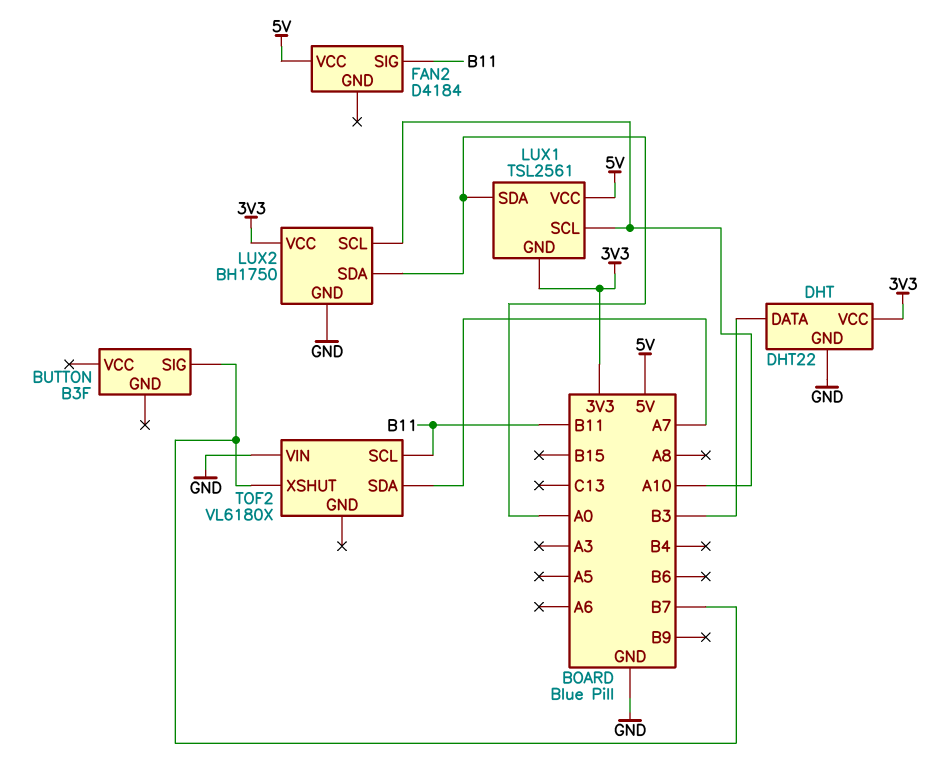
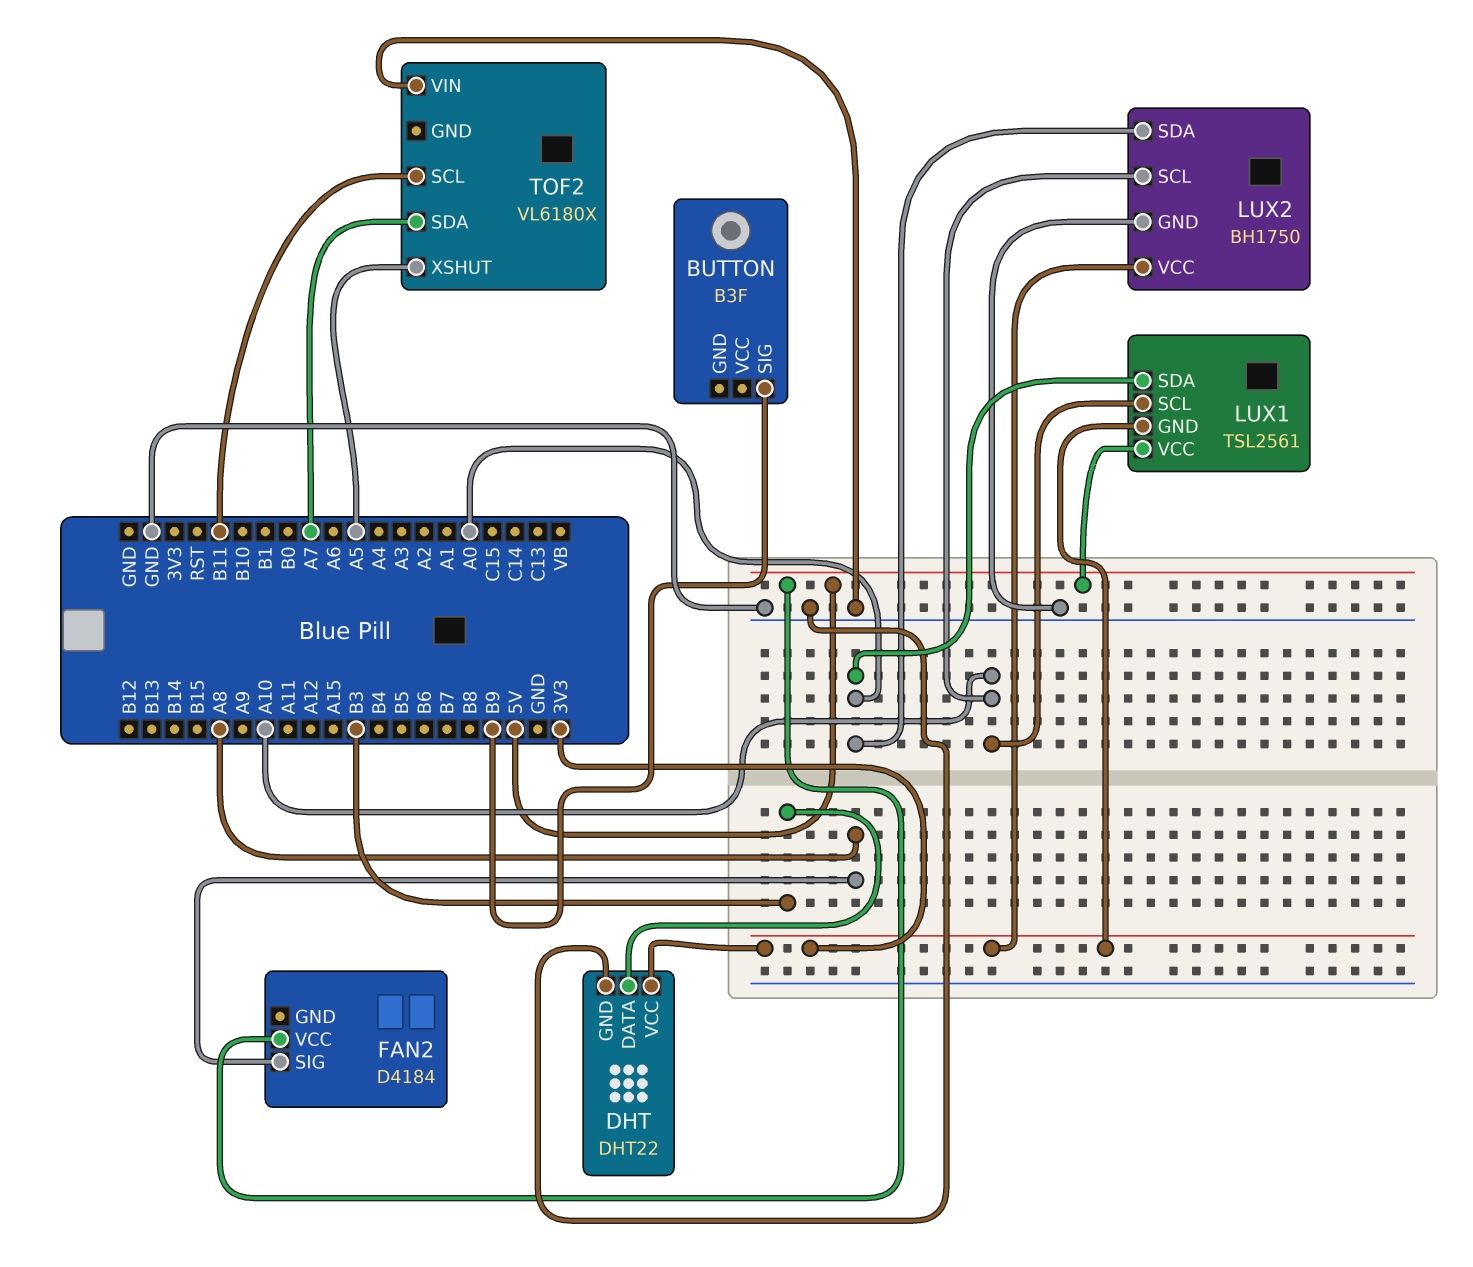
BUTTON pin SIG: B7 -> B9
FAN2 pin SIG: B11 -> A8
TOF2 pin XSHUT: B7 -> A5

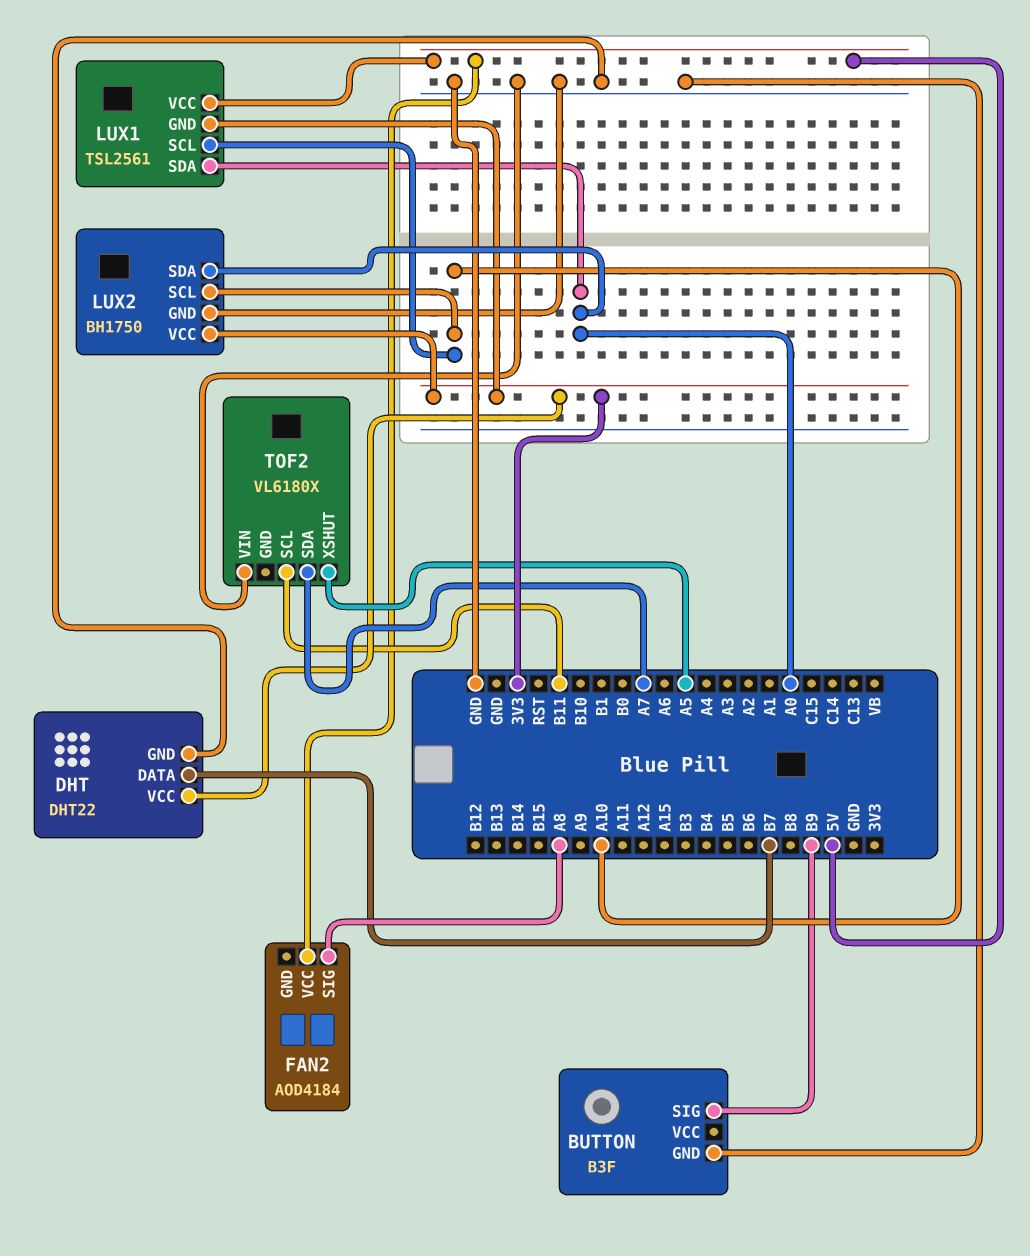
BUTTON pin GND: none -> GND
DHT pin DATA: B3 -> B7
FAN2: D4184 -> AOD4184

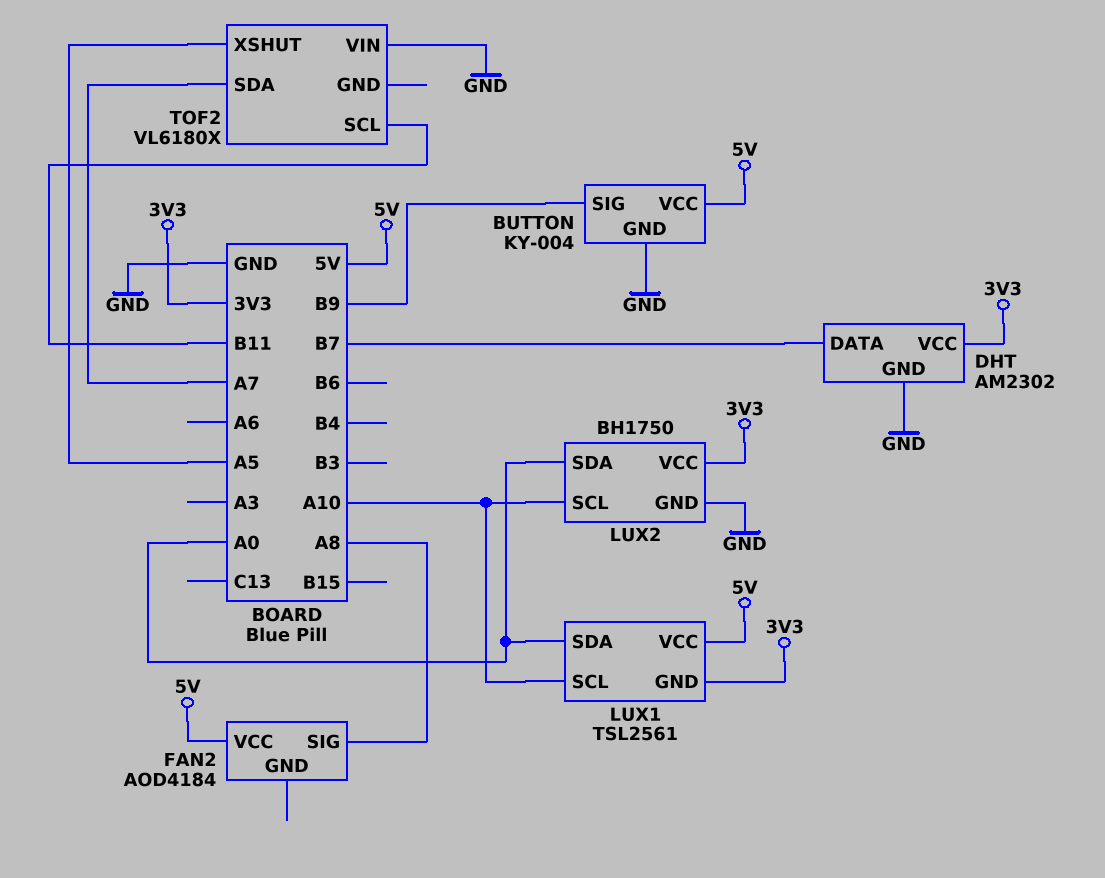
BUTTON: B3F -> KY-004
BUTTON pin VCC: none -> 5V
DHT: DHT22 -> AM2302

